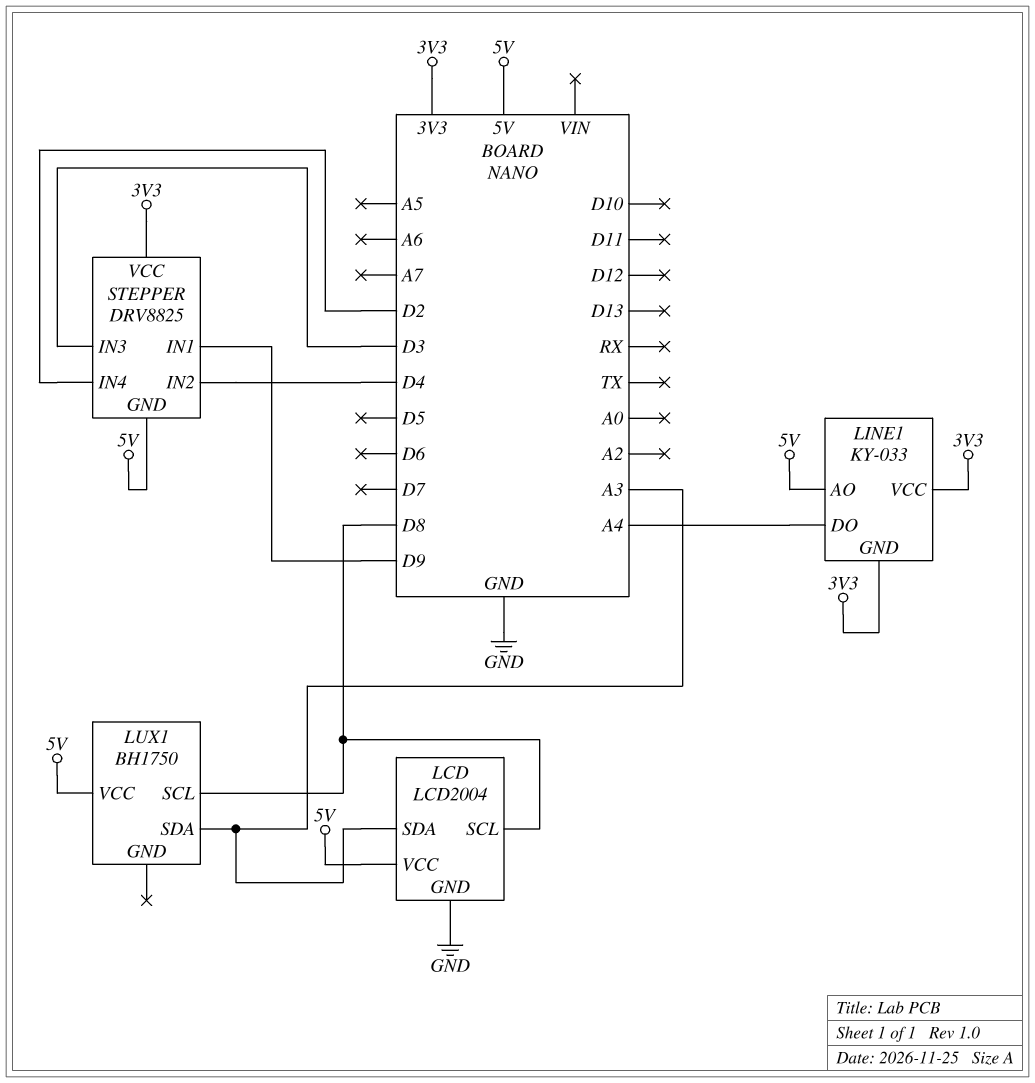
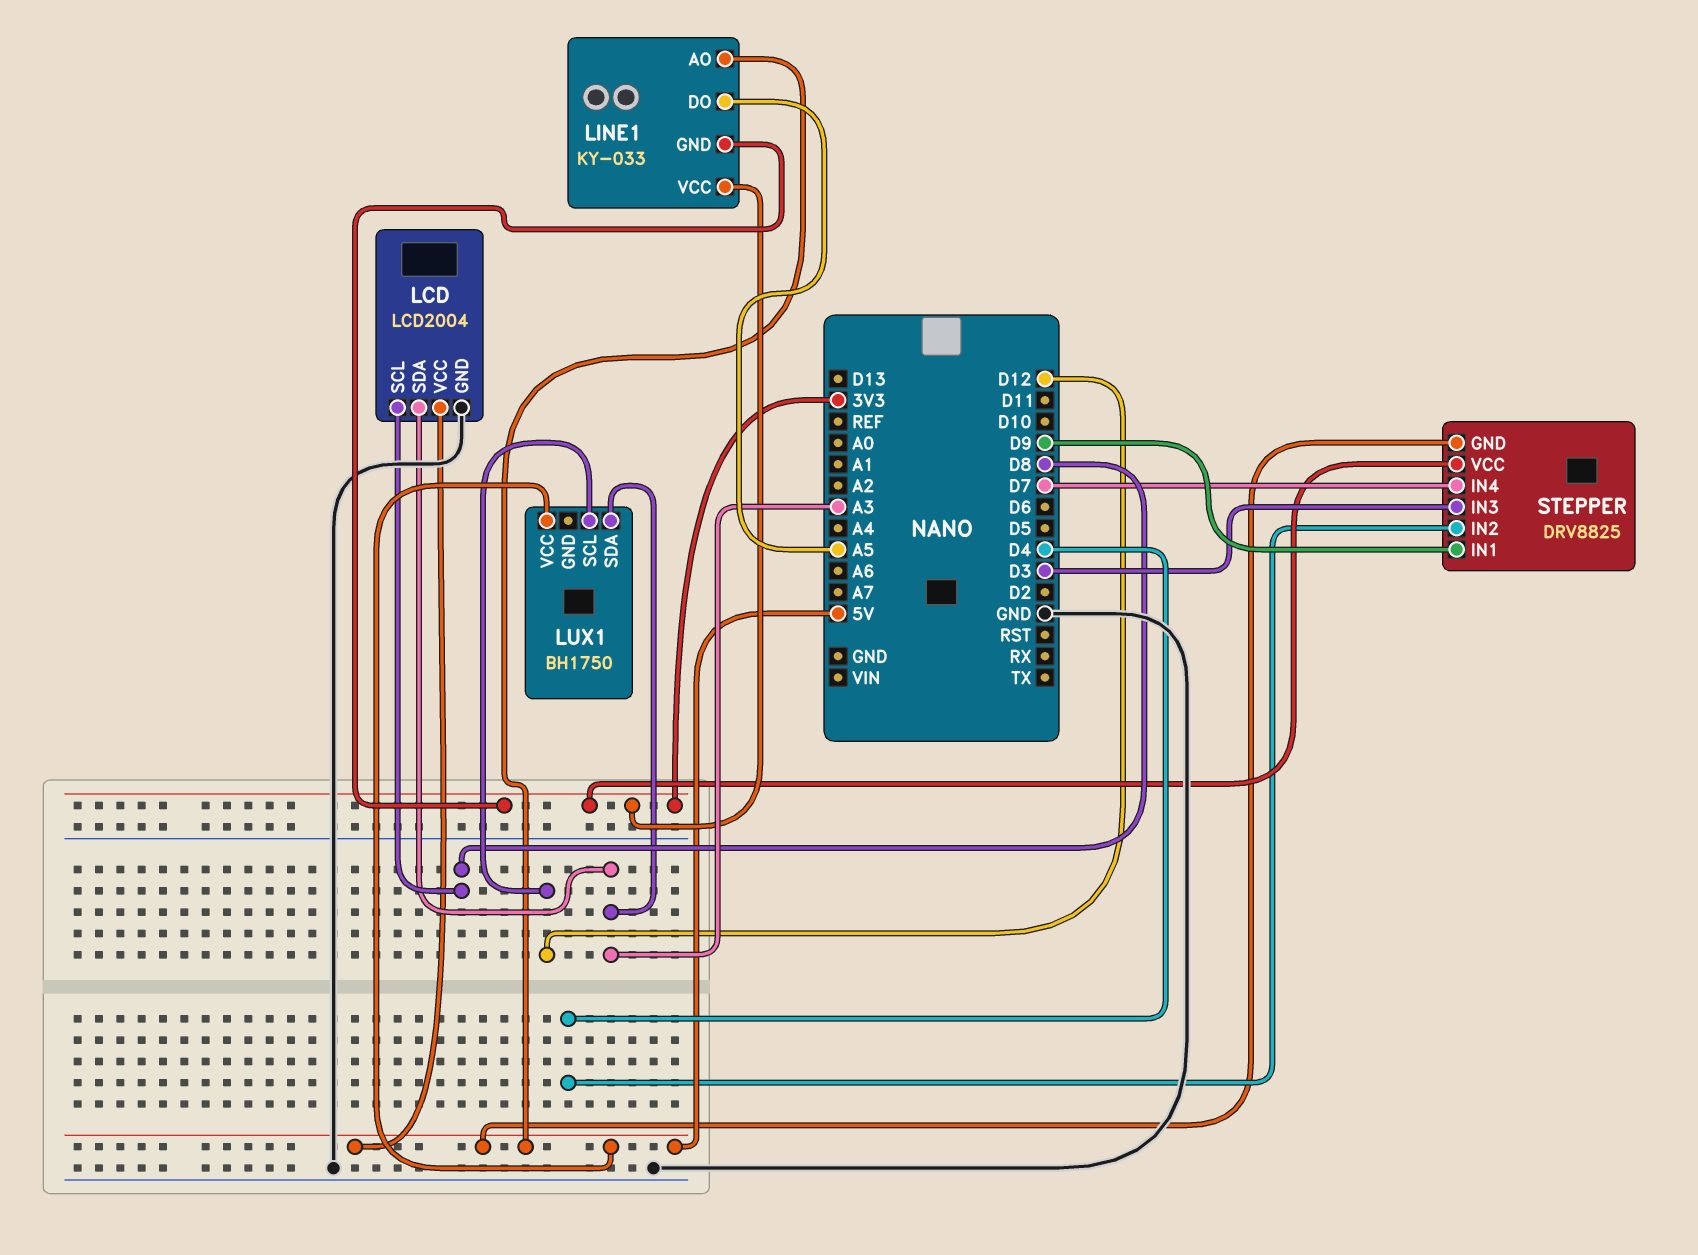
LINE1 pin DO: A4 -> A5
LUX1 pin SCL: D8 -> D12
STEPPER pin IN4: D2 -> D7

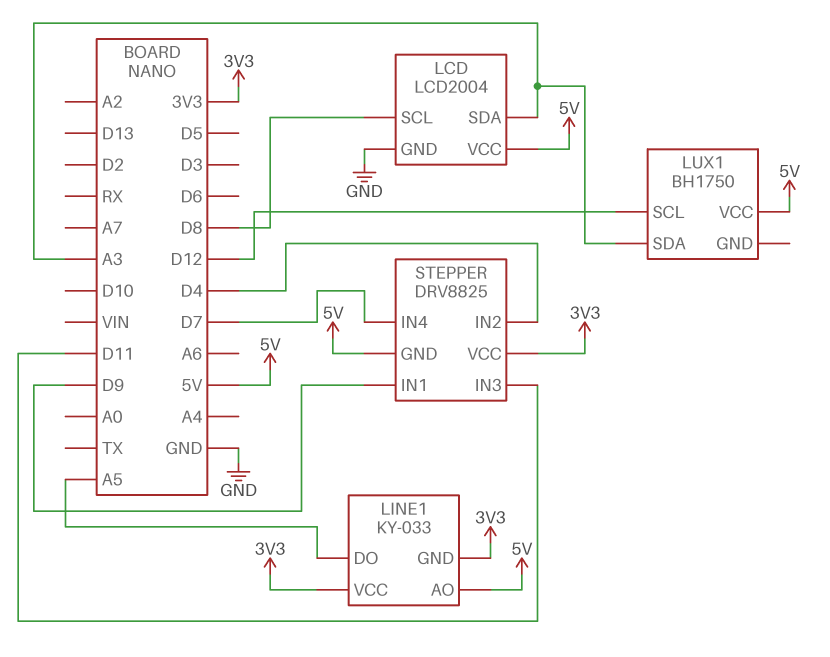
STEPPER pin IN3: D3 -> D11

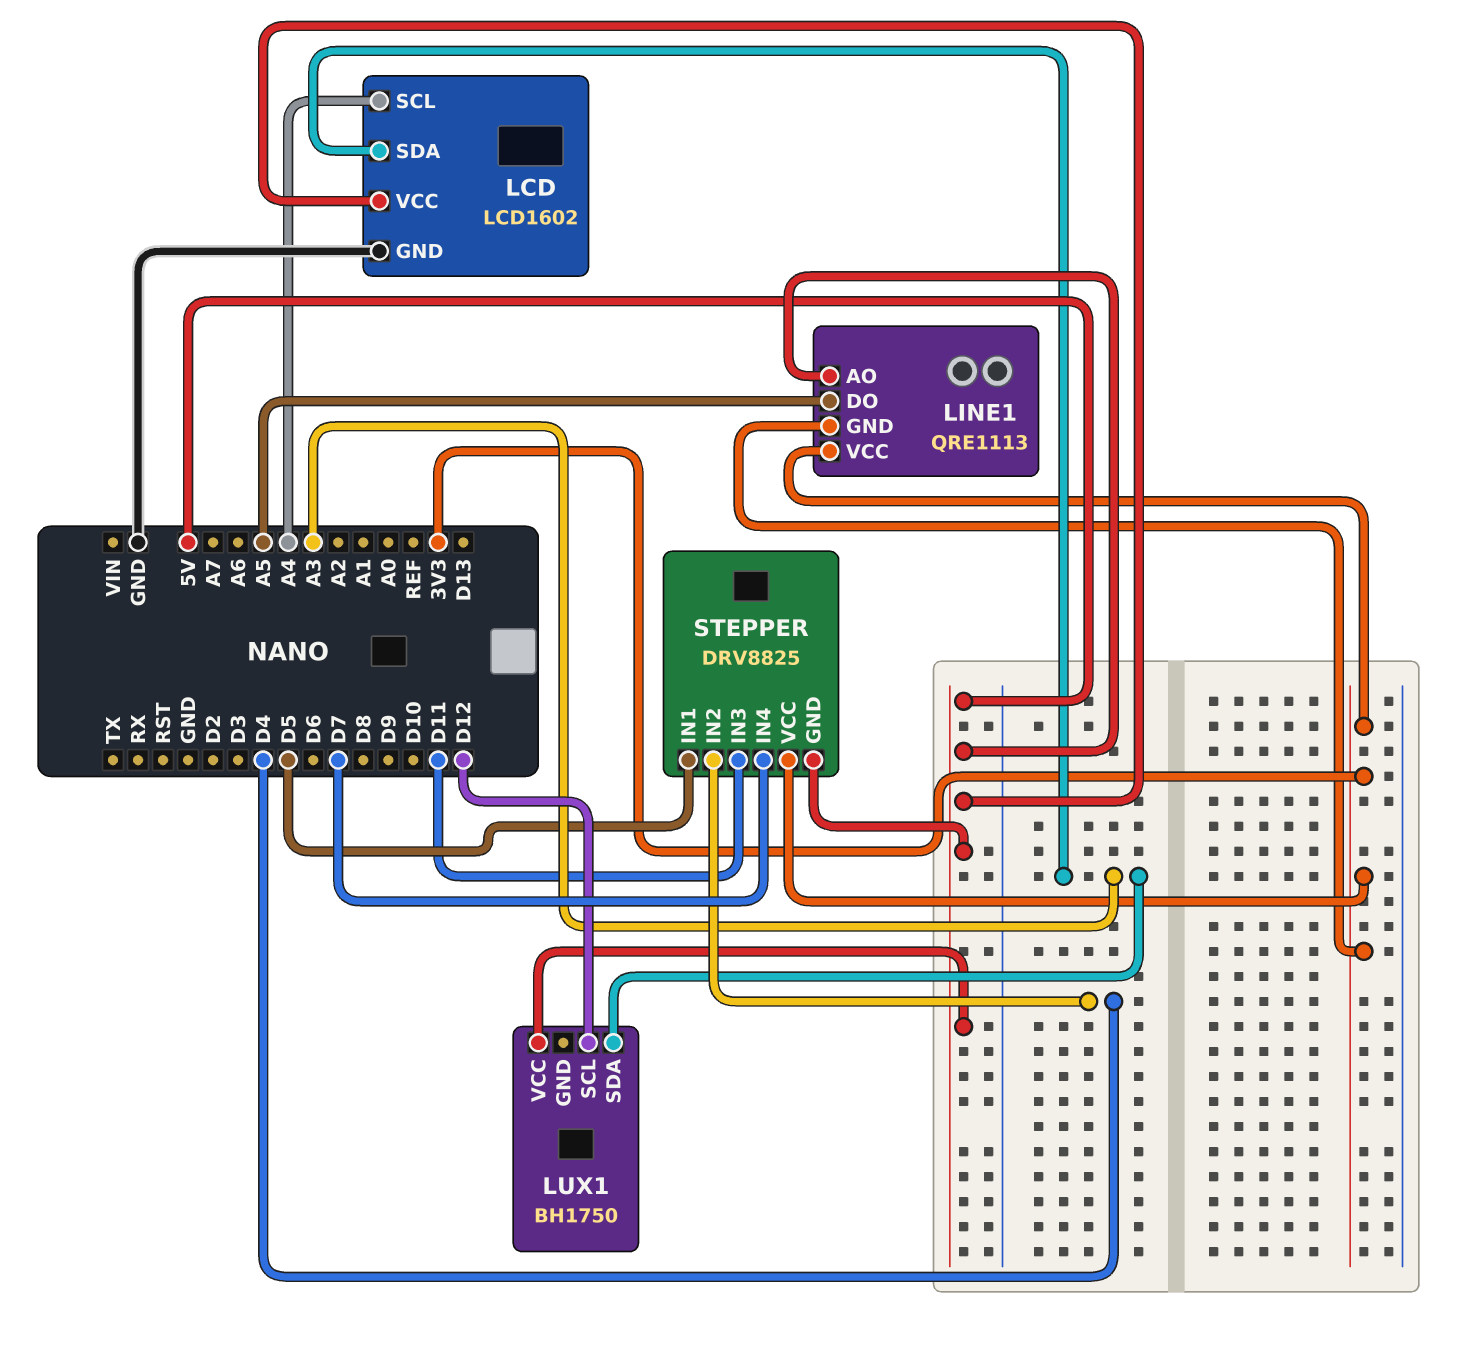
LCD: LCD2004 -> LCD1602
LCD pin SCL: D8 -> A4
LINE1: KY-033 -> QRE1113
STEPPER pin IN1: D9 -> D5

